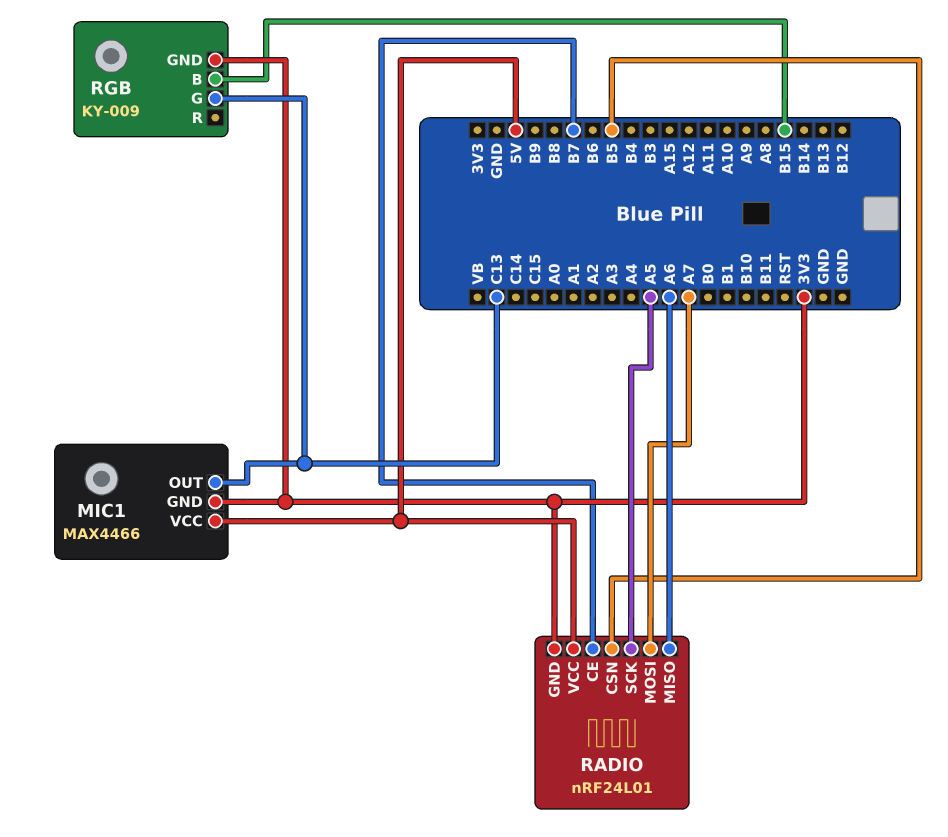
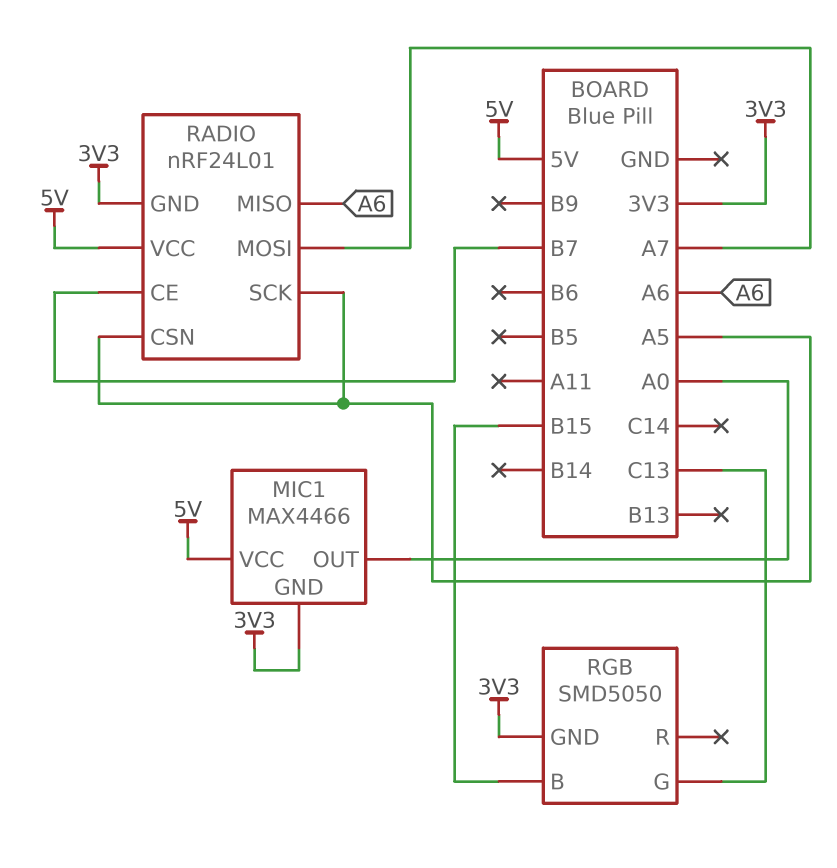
MIC1 pin OUT: C13 -> A0
RADIO pin CSN: B5 -> A5
RGB: KY-009 -> SMD5050

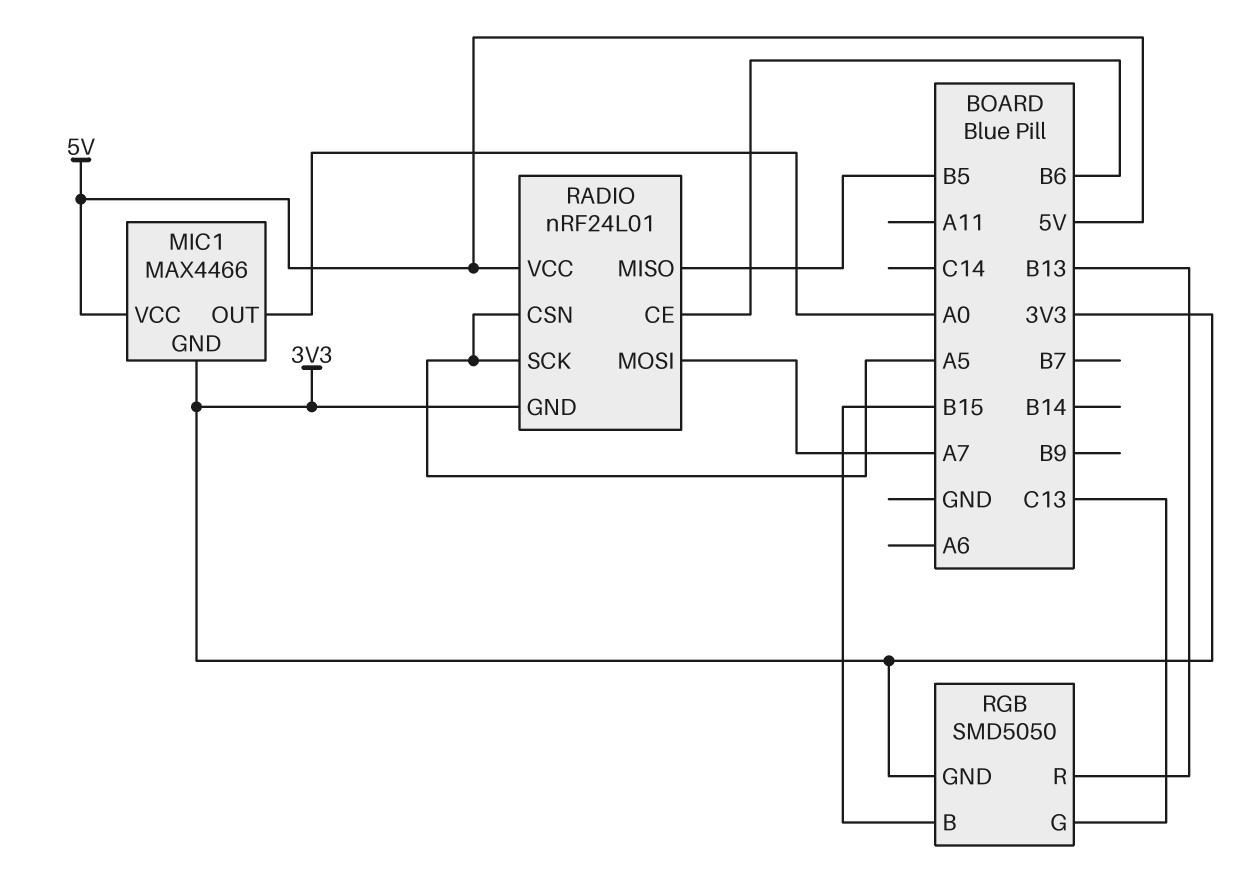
RADIO pin CE: B7 -> B6
RADIO pin MISO: A6 -> B5
RGB pin R: none -> B13

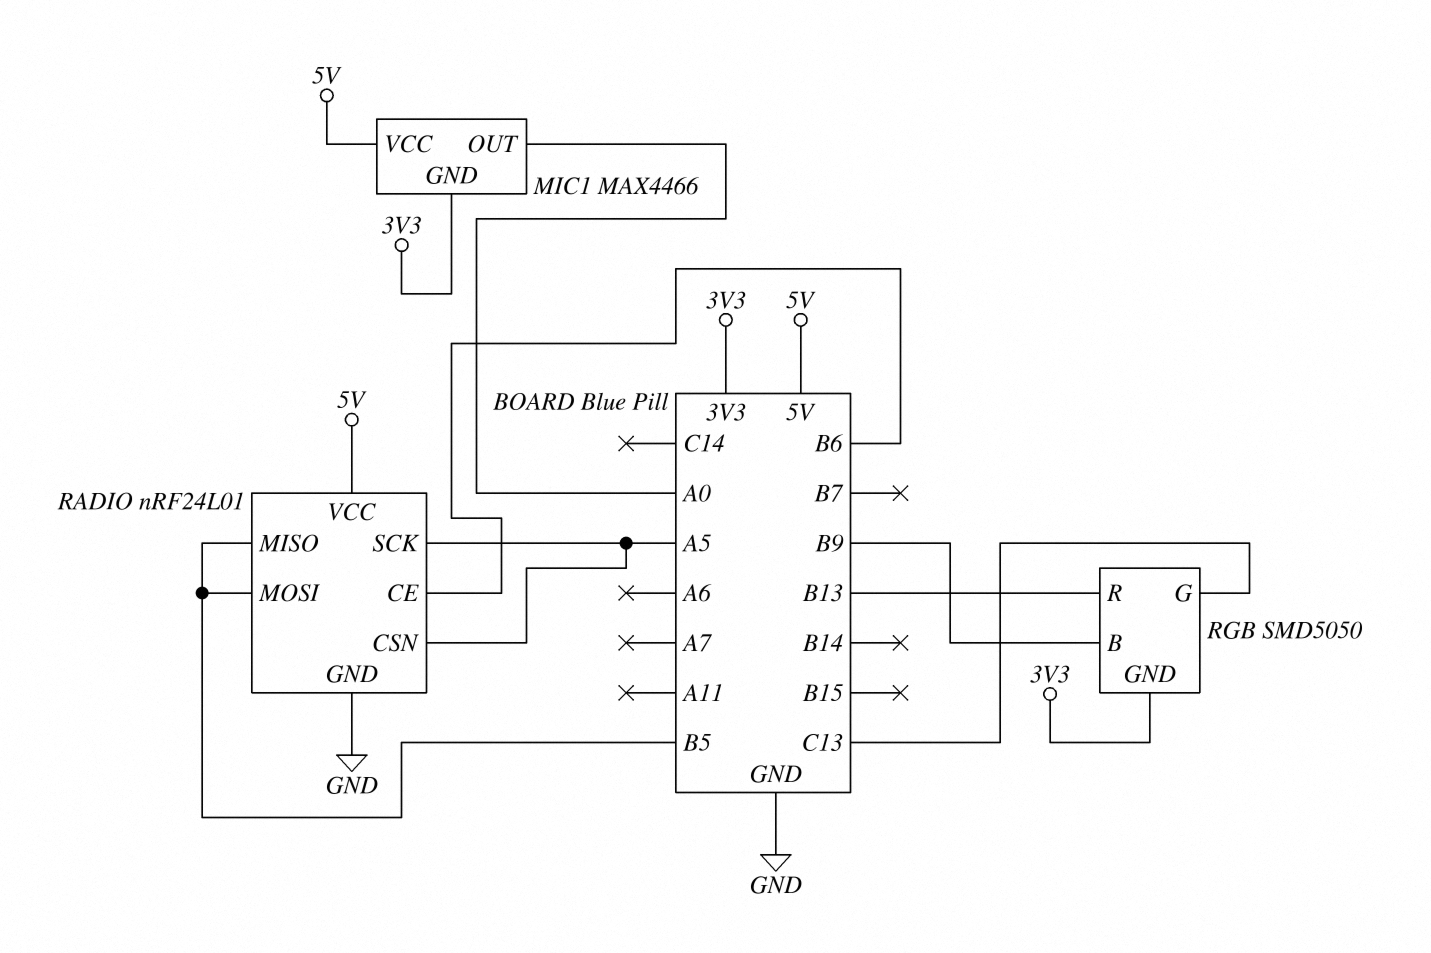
RADIO pin GND: 3V3 -> GND
RADIO pin MOSI: A7 -> B5
RGB pin B: B15 -> B9

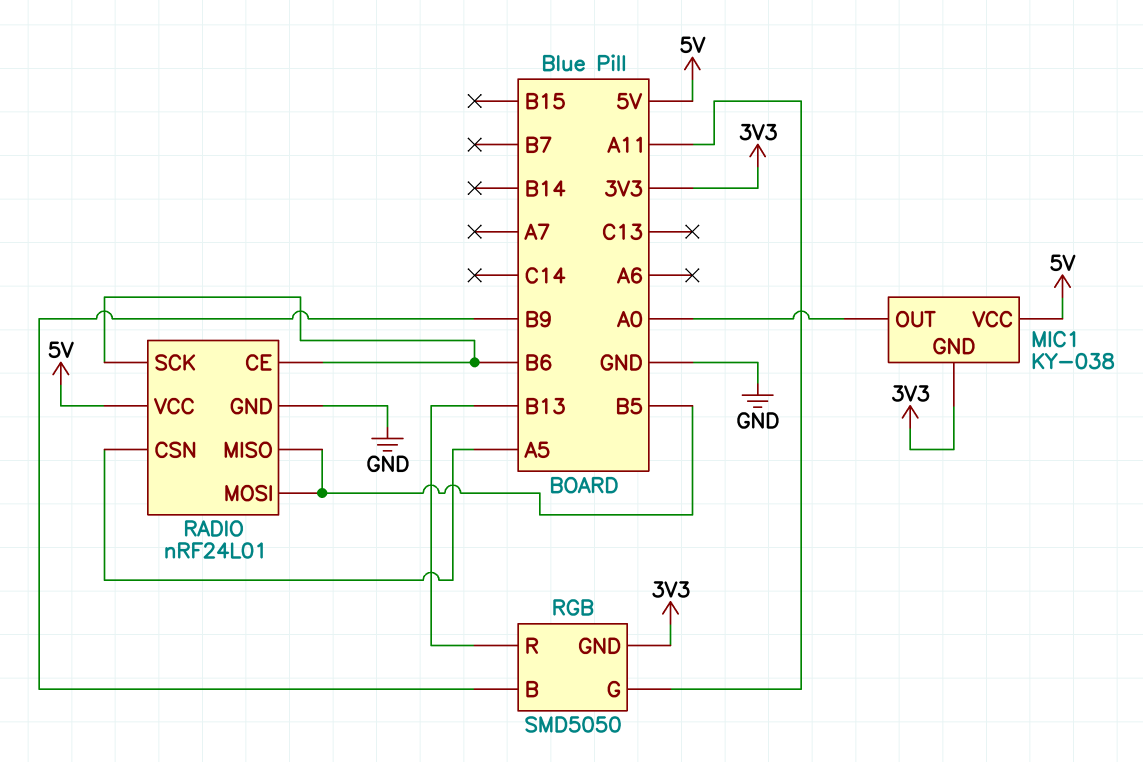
MIC1: MAX4466 -> KY-038
RADIO pin SCK: A5 -> B6
RGB pin G: C13 -> A11

